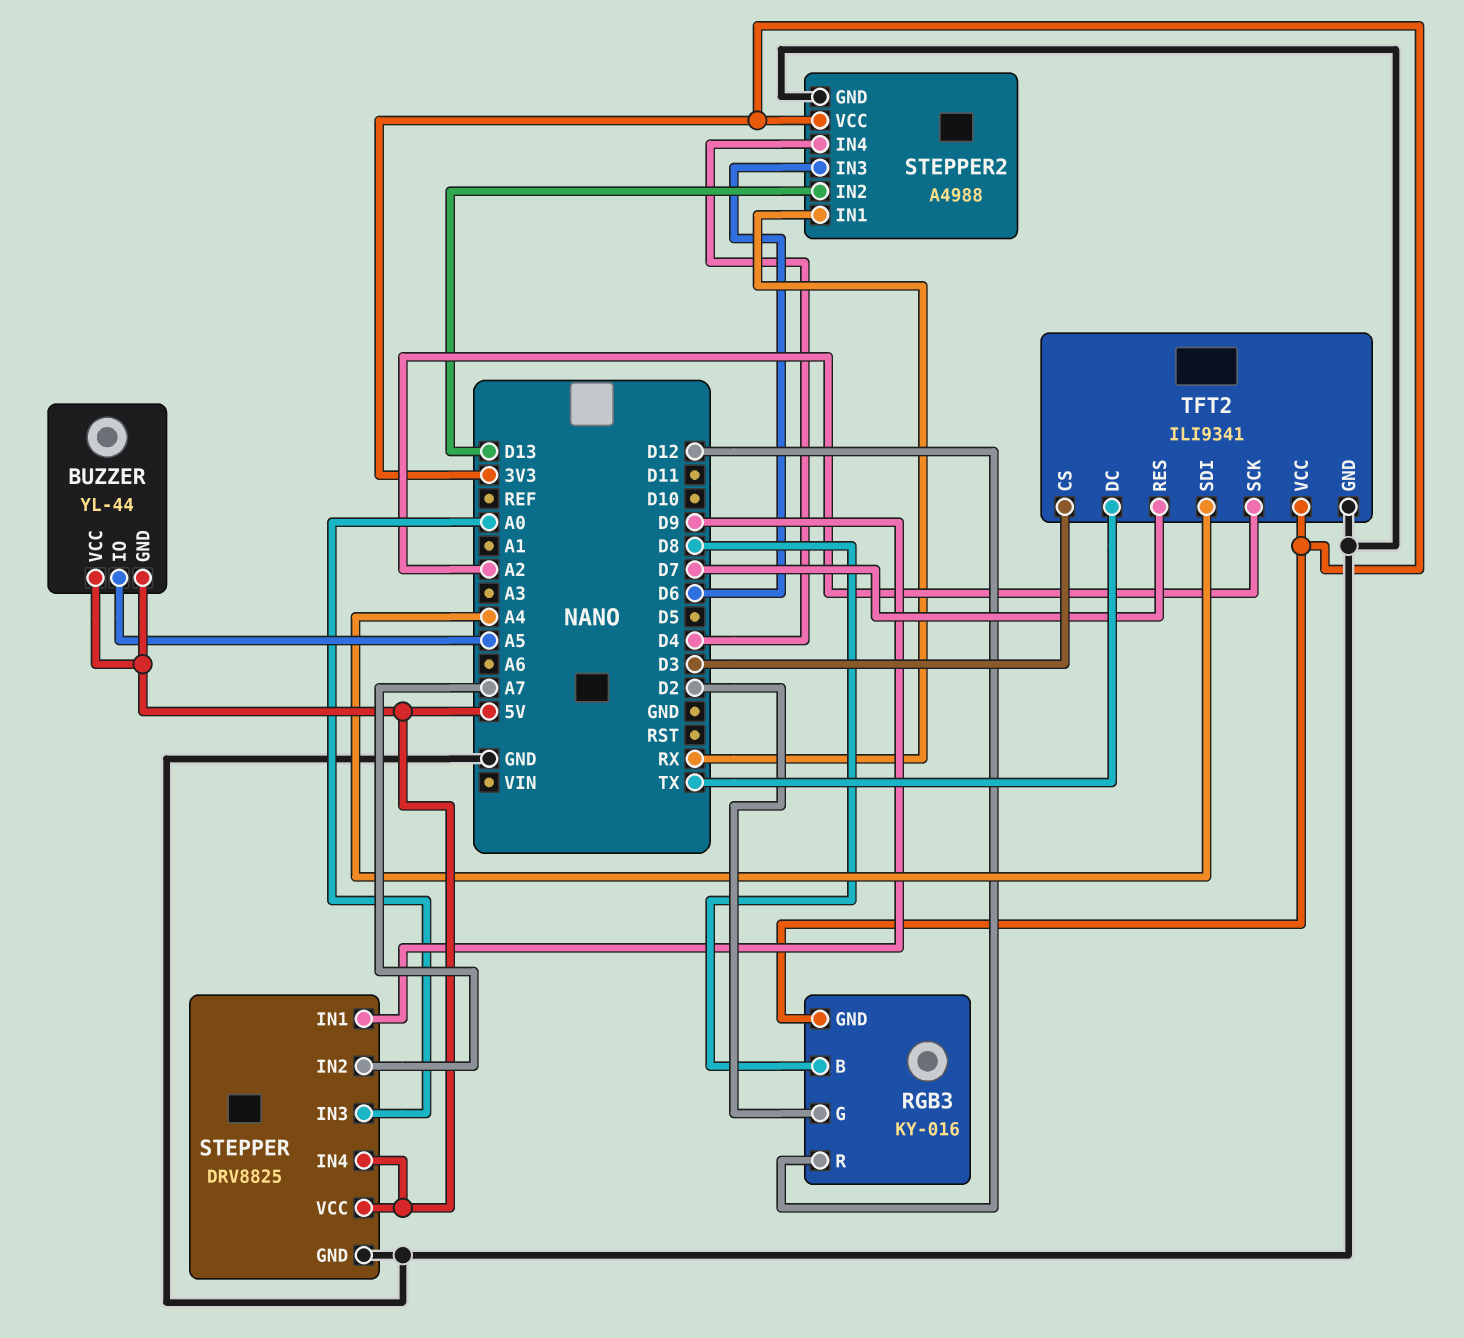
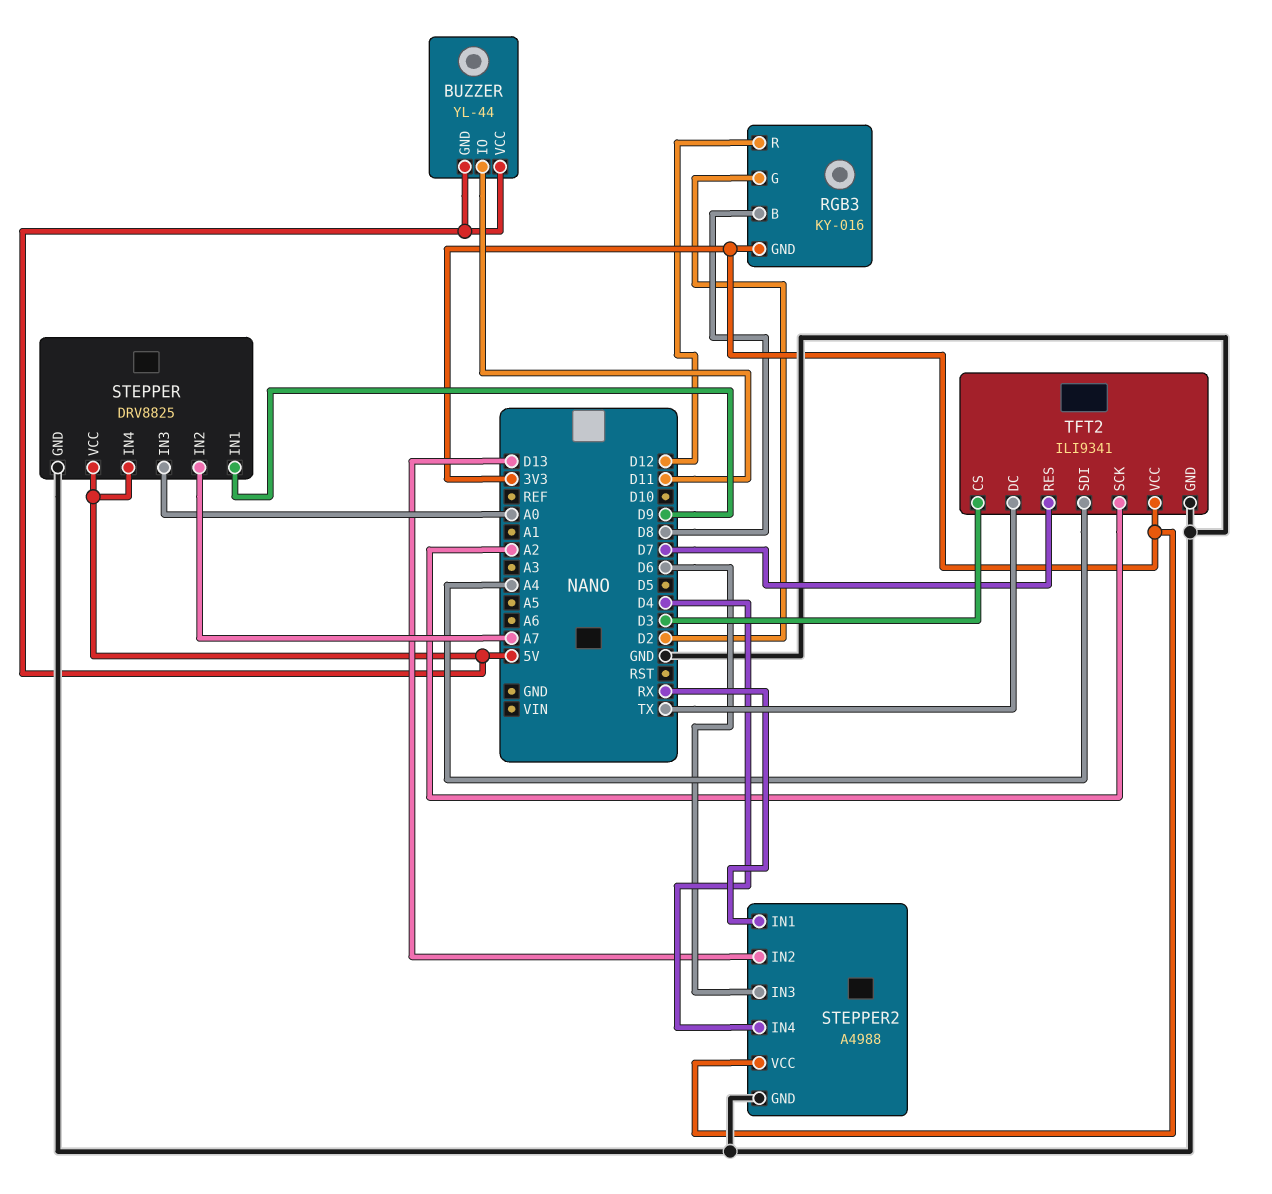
BUZZER pin IO: A5 -> D11

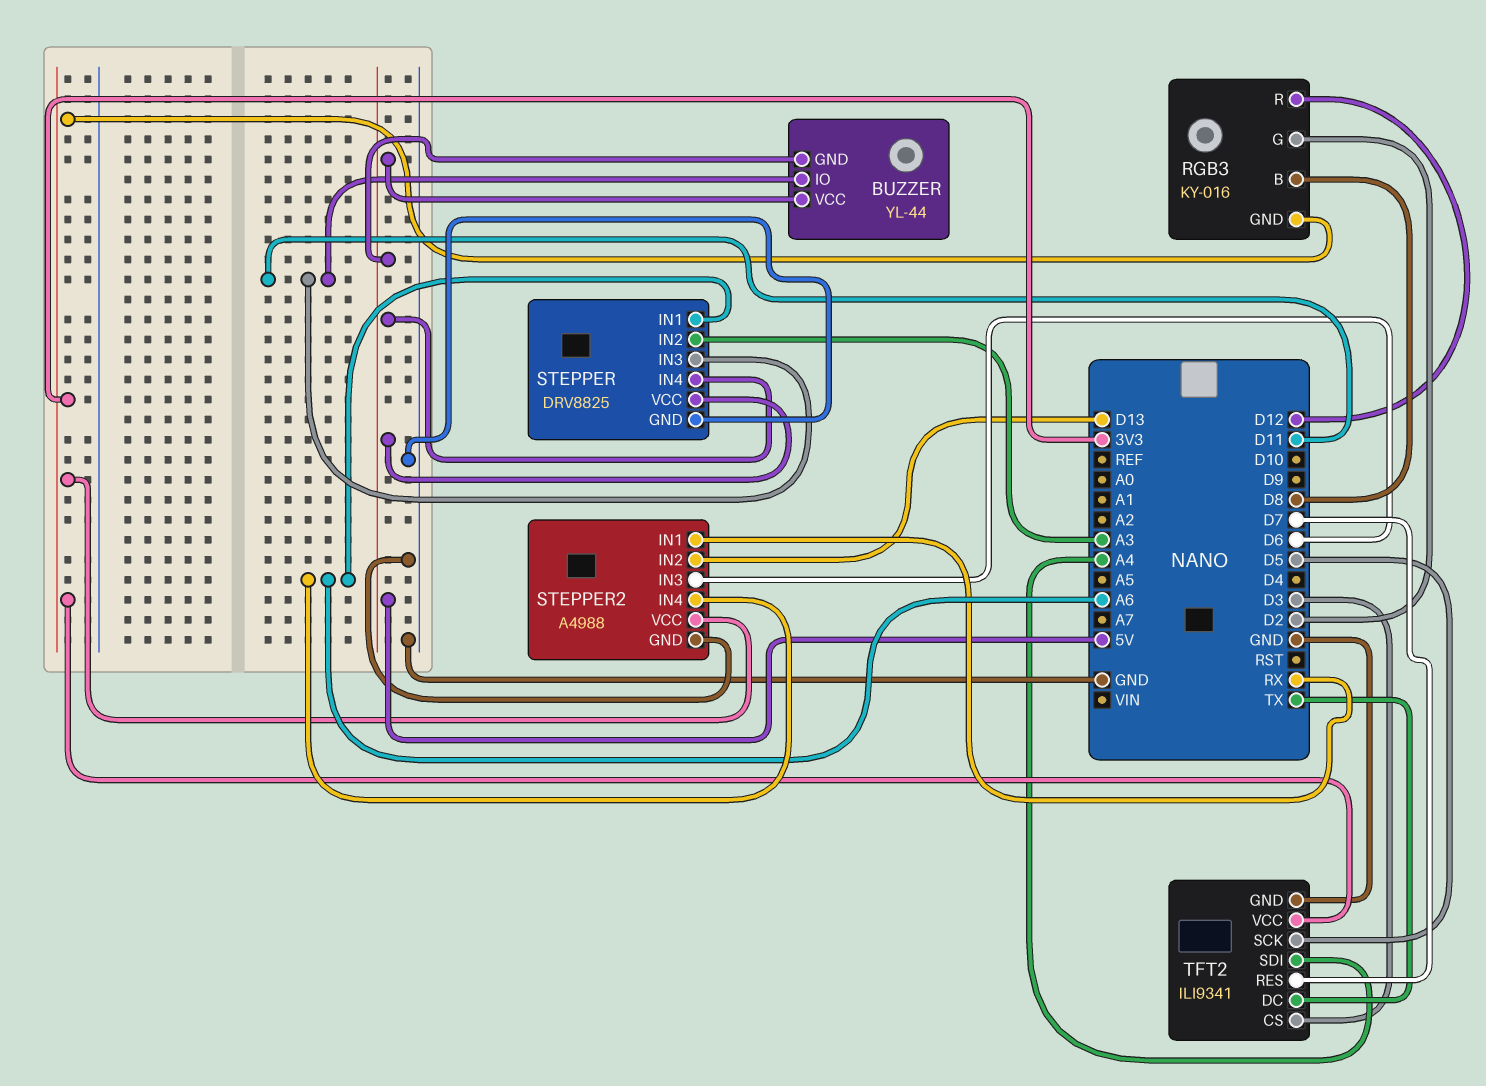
STEPPER pin IN1: D9 -> A6
STEPPER pin IN2: A7 -> A3
STEPPER pin IN3: A0 -> D11
STEPPER2 pin IN4: D4 -> A6
TFT2 pin SCK: A2 -> D5

